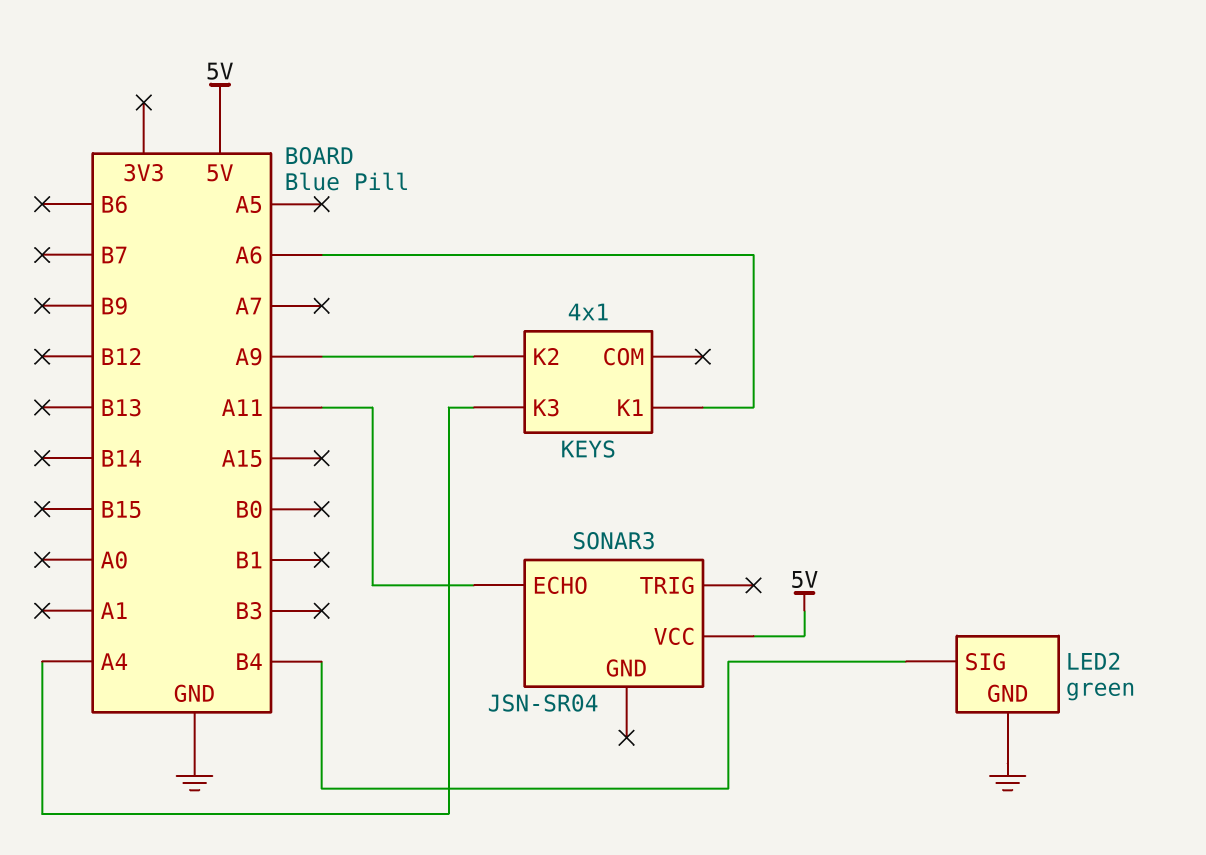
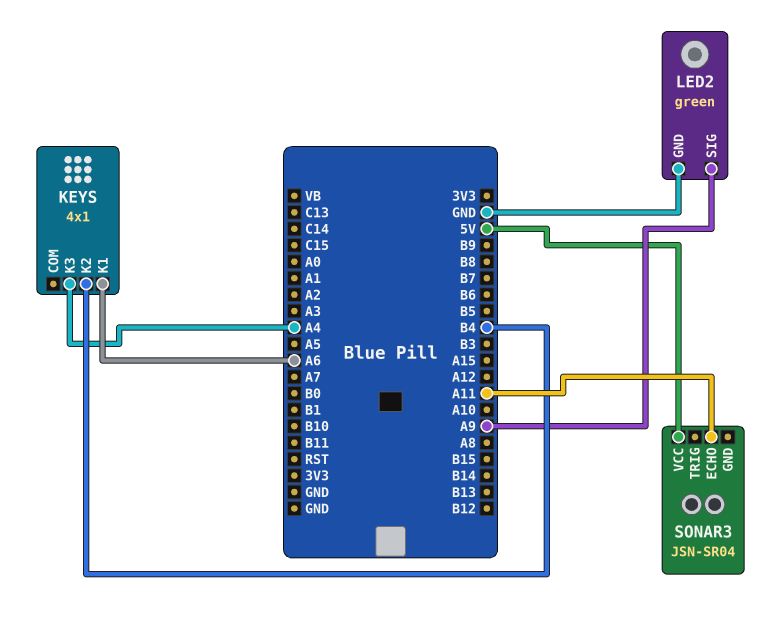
KEYS pin K2: A9 -> B4
LED2 pin SIG: B4 -> A9

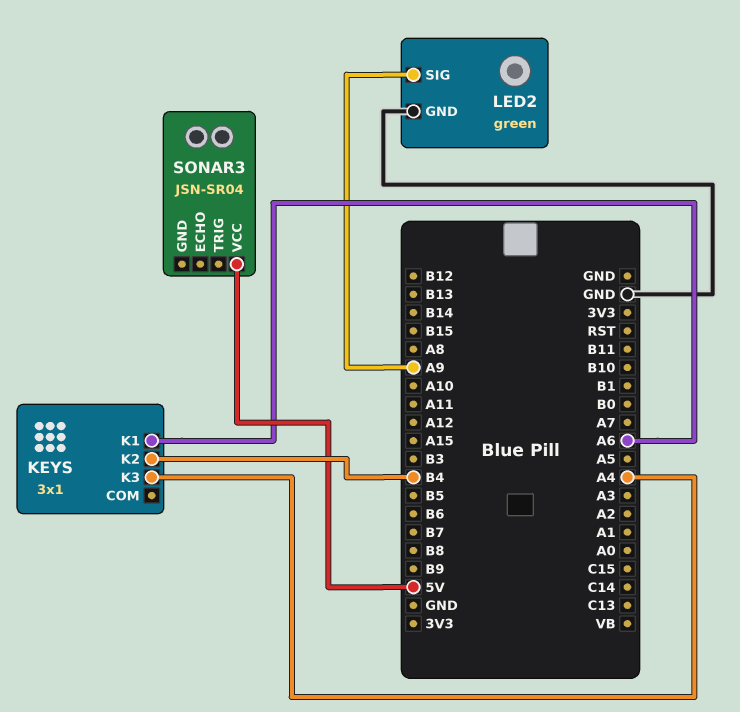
KEYS: 4x1 -> 3x1
SONAR3 pin ECHO: A11 -> none

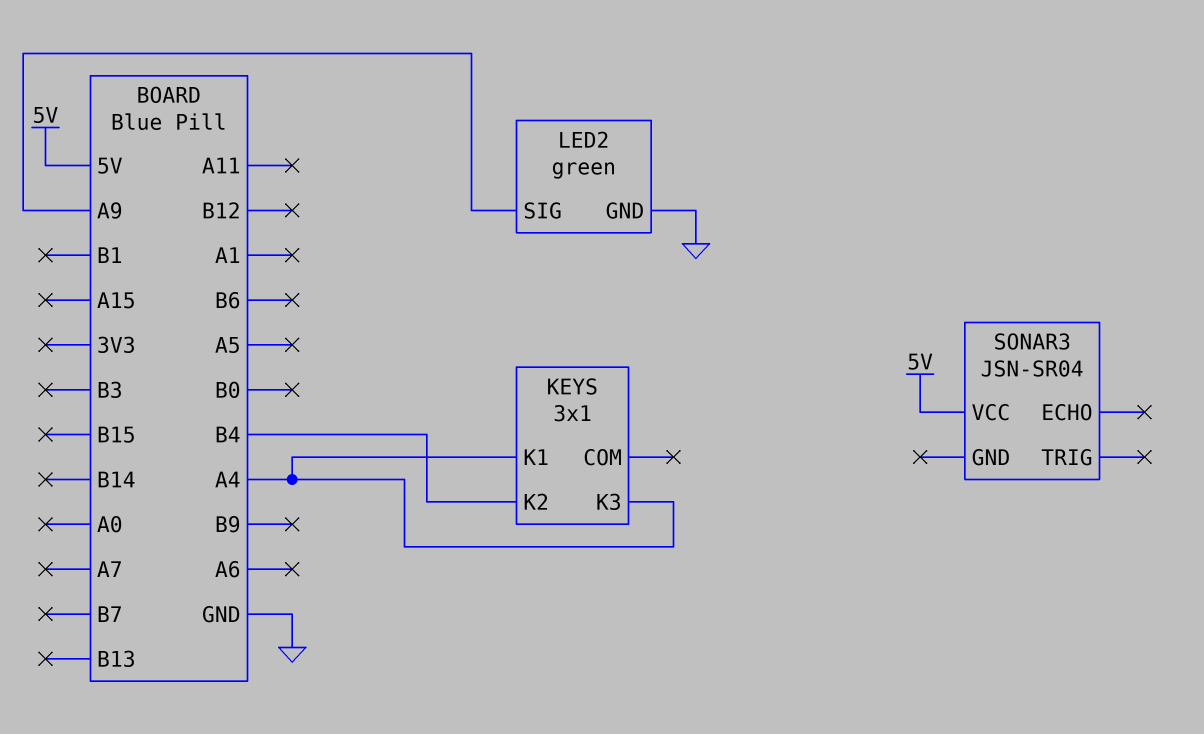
KEYS pin K1: A6 -> A4

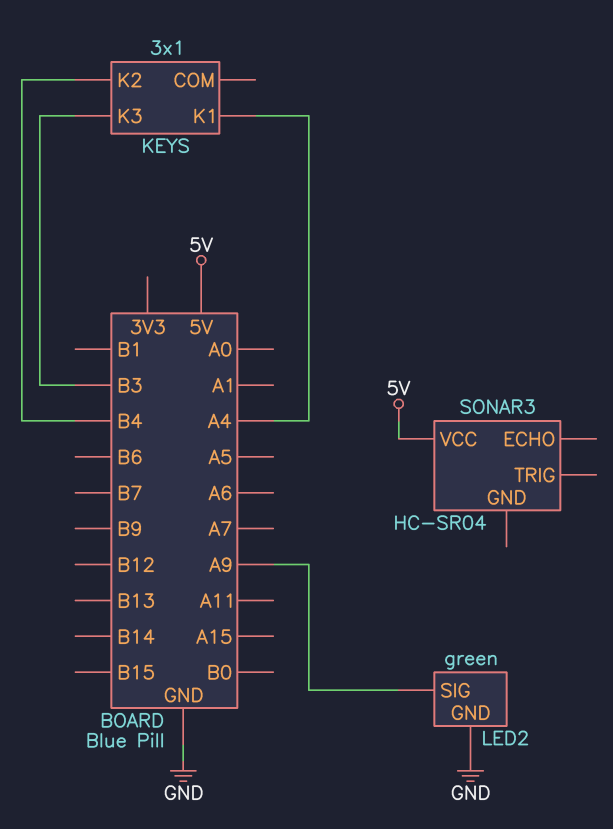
KEYS pin K3: A4 -> B3
SONAR3: JSN-SR04 -> HC-SR04

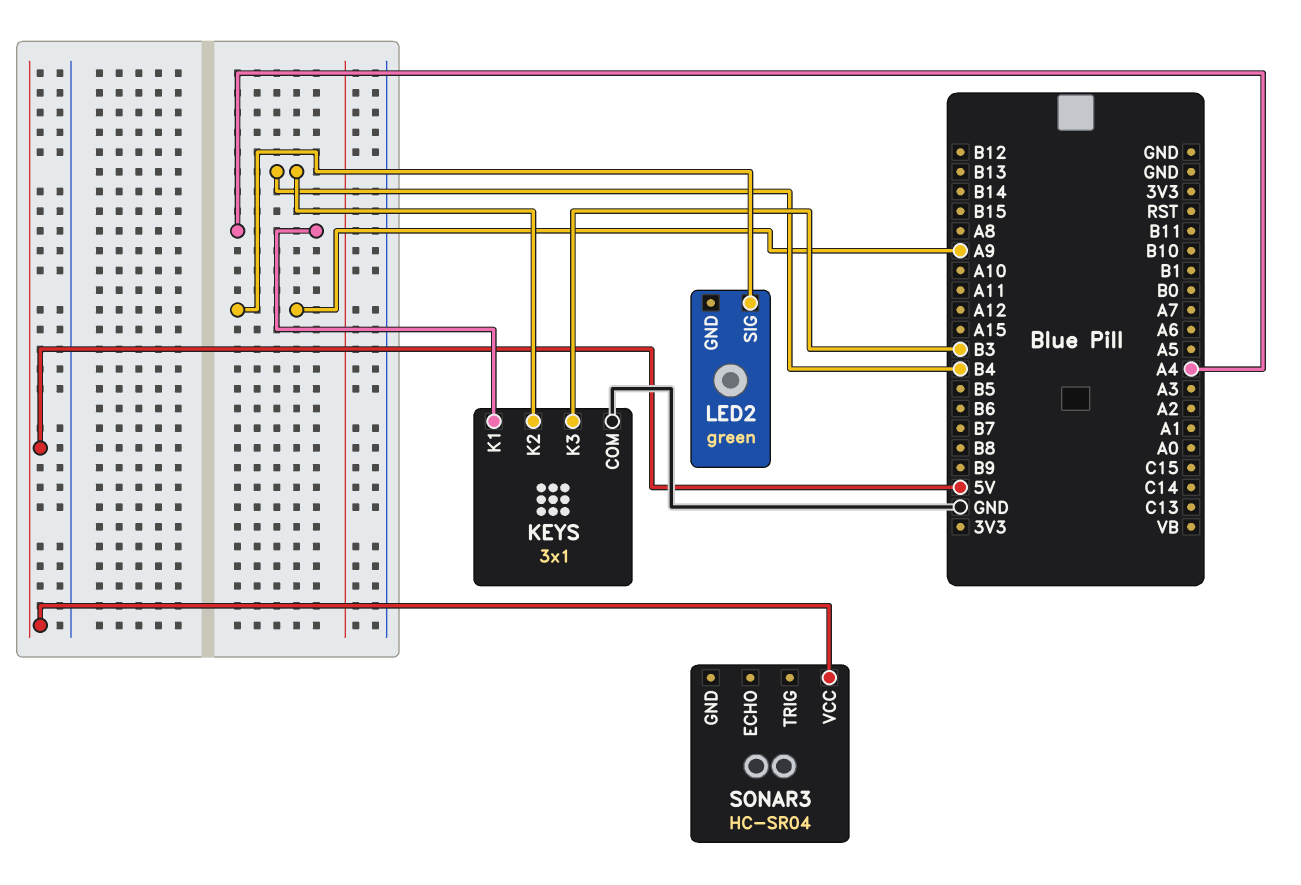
KEYS pin COM: none -> GND
LED2 pin GND: GND -> none

